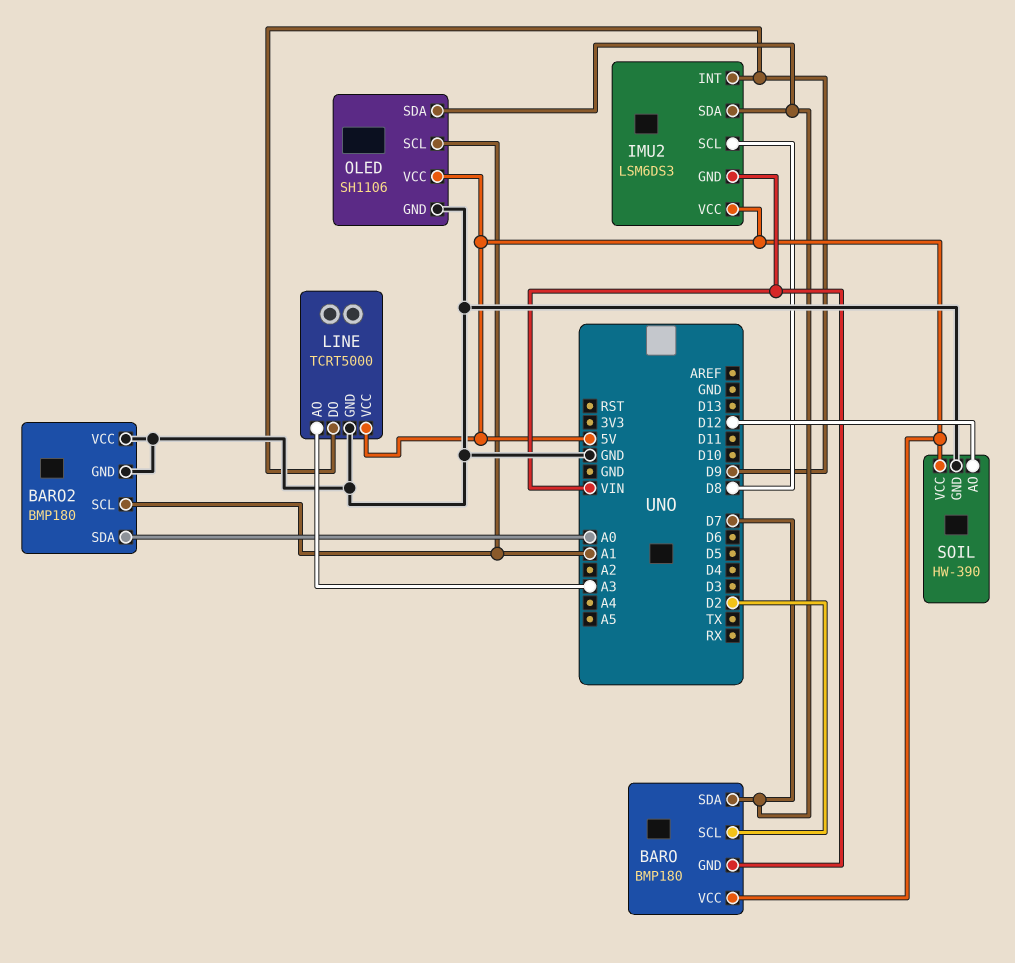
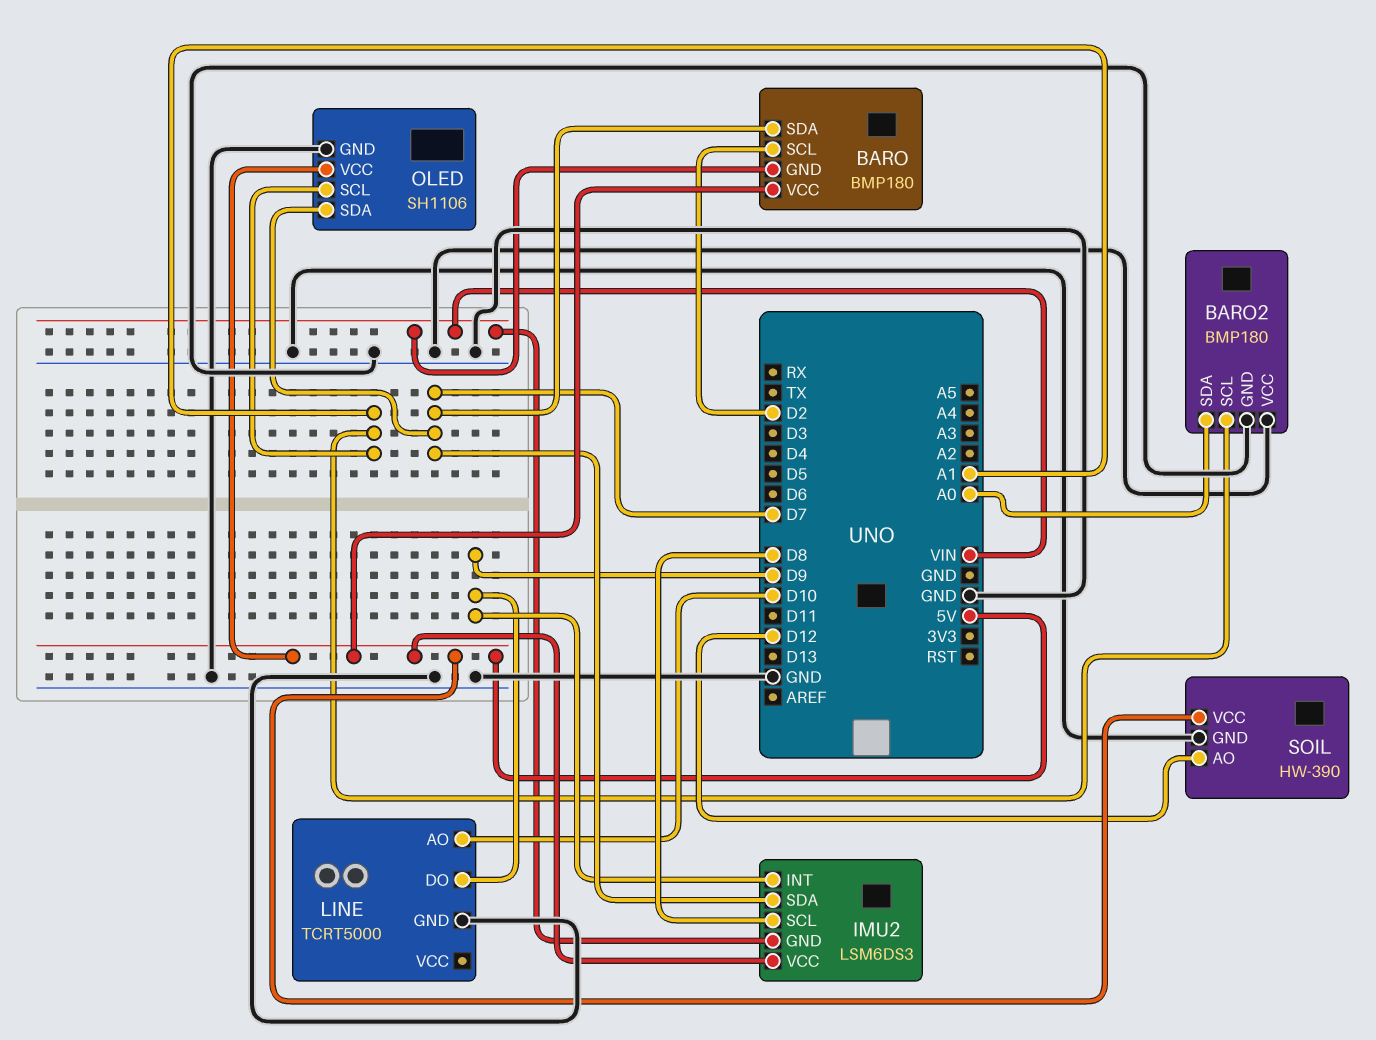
LINE pin AO: A3 -> D10
LINE pin VCC: 5V -> none

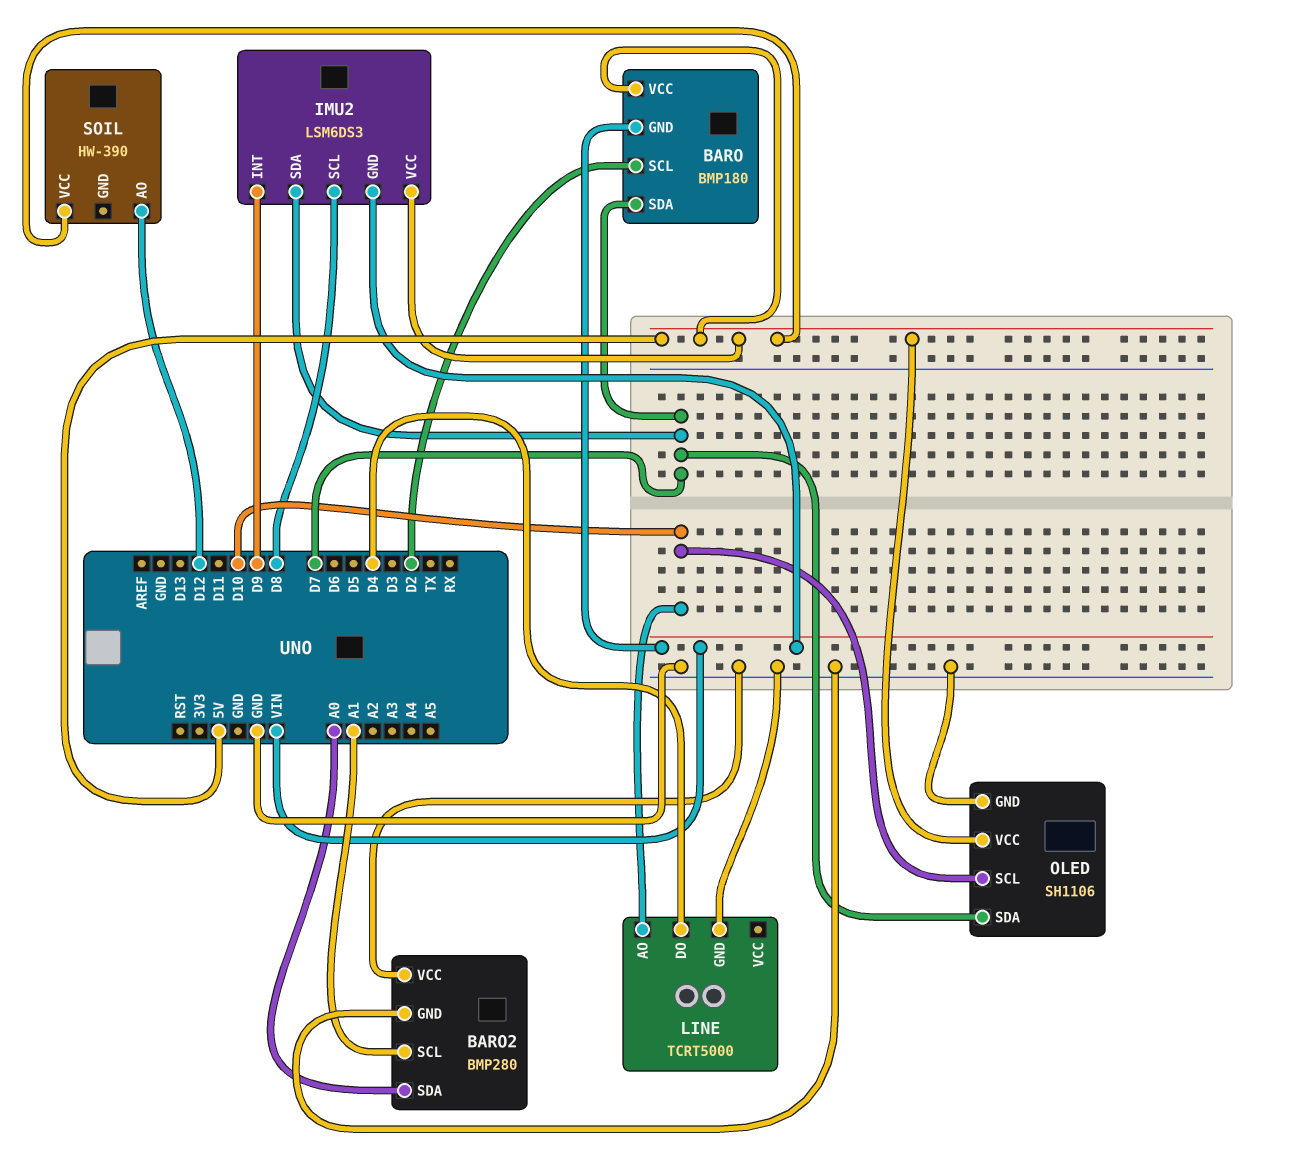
BARO2: BMP180 -> BMP280
LINE pin DO: D9 -> D4
OLED pin SCL: A1 -> D10
SOIL pin GND: GND -> none

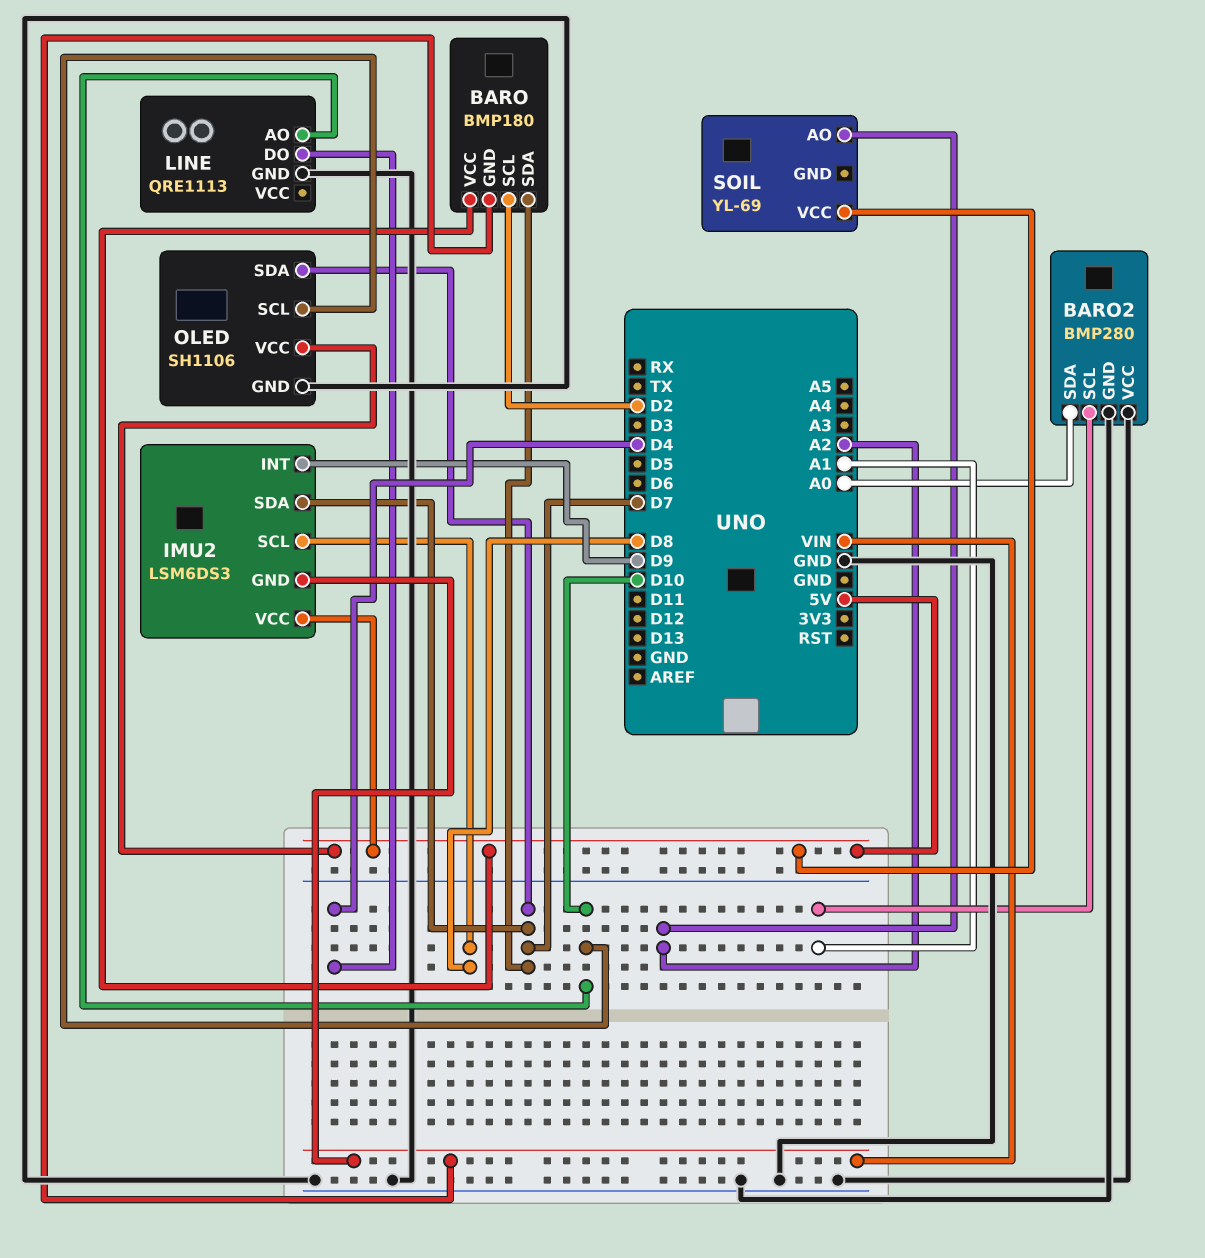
LINE: TCRT5000 -> QRE1113
SOIL: HW-390 -> YL-69
SOIL pin AO: D12 -> A2

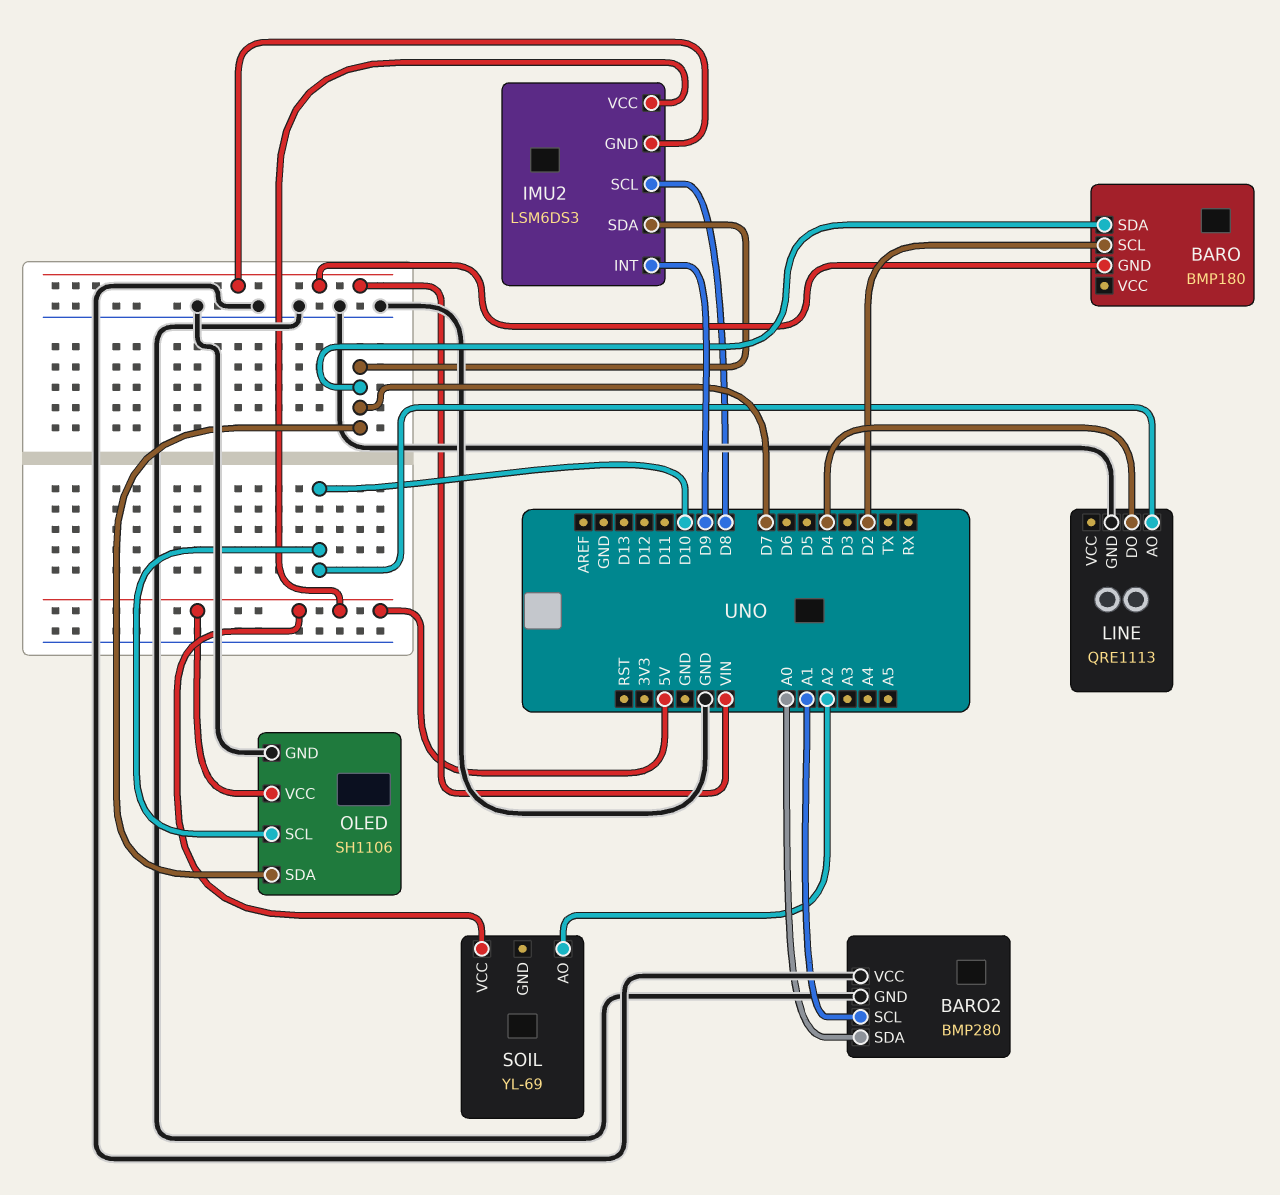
BARO pin VCC: 5V -> none

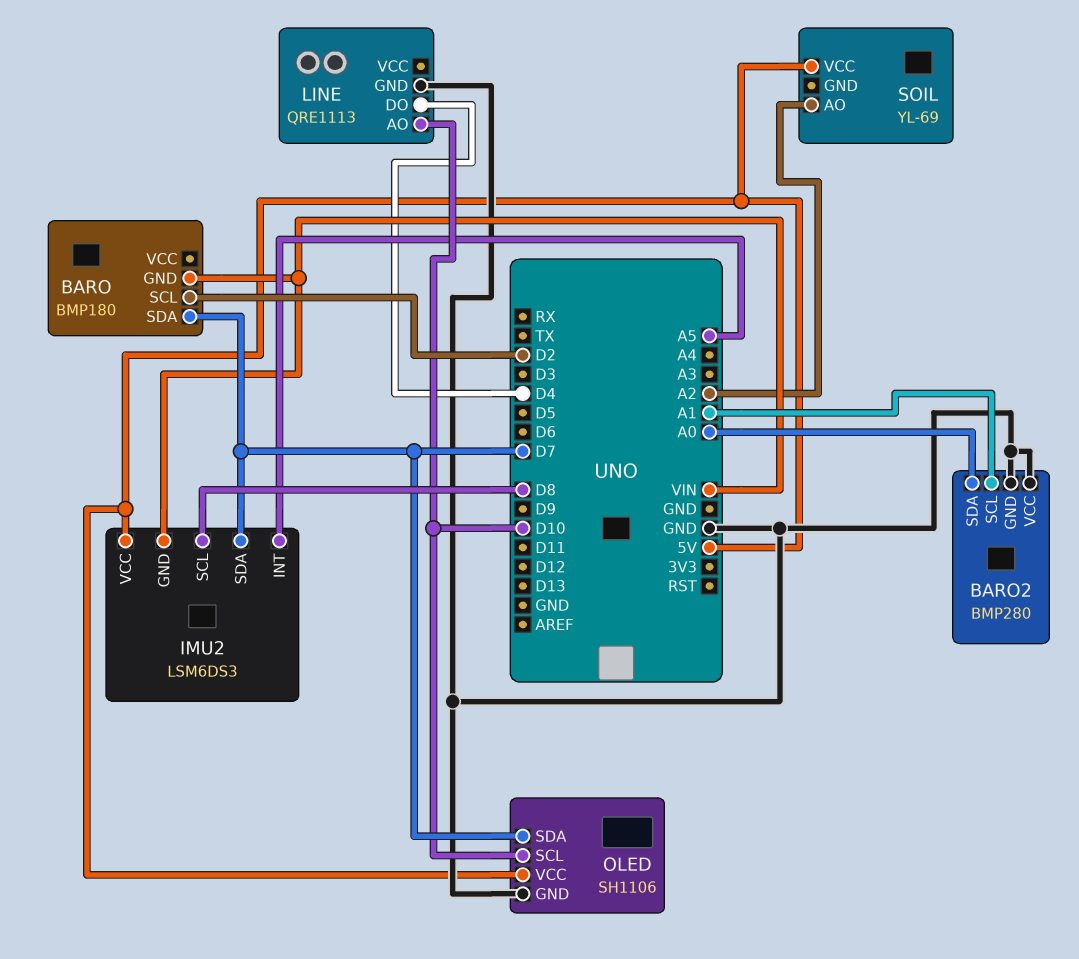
IMU2 pin INT: D9 -> A5

